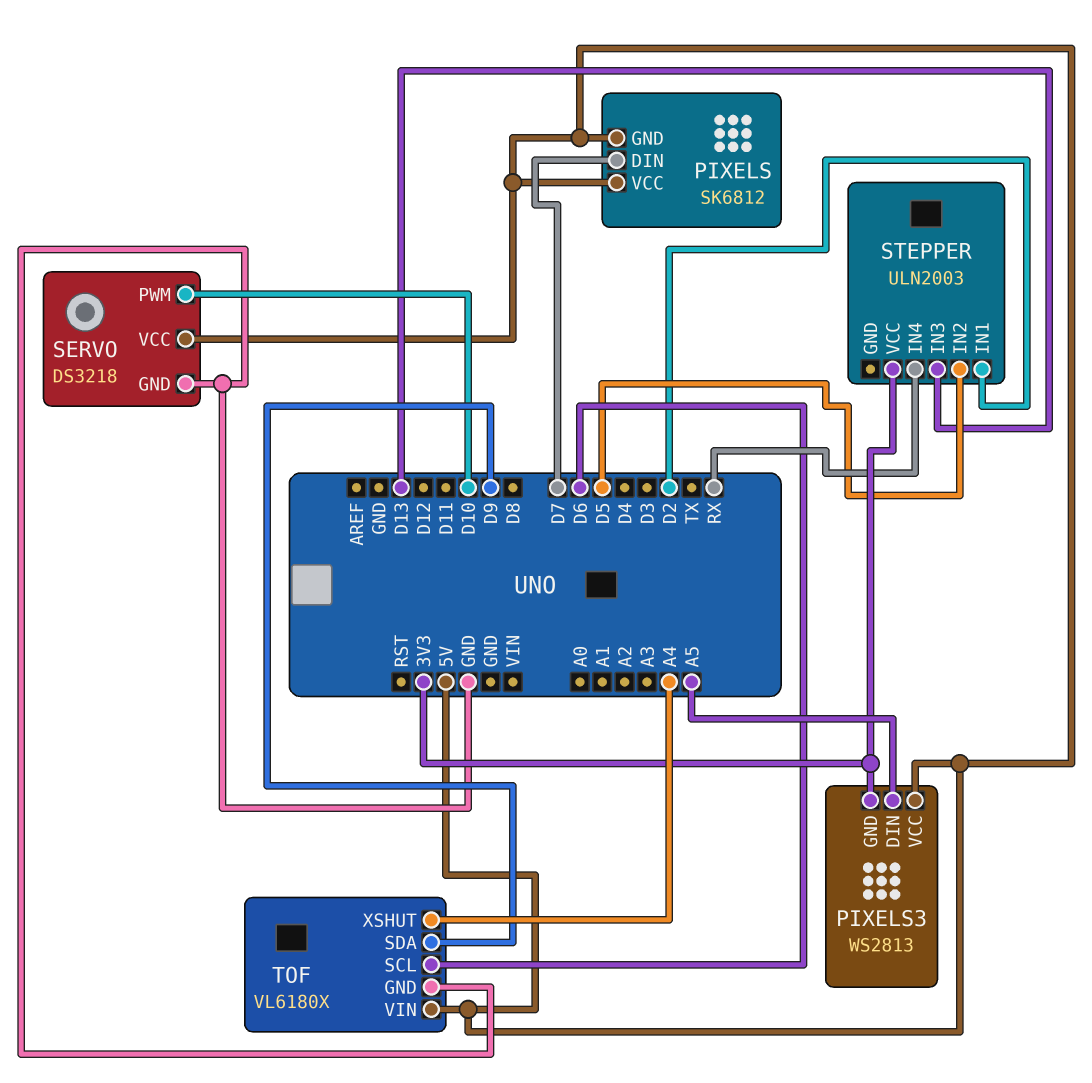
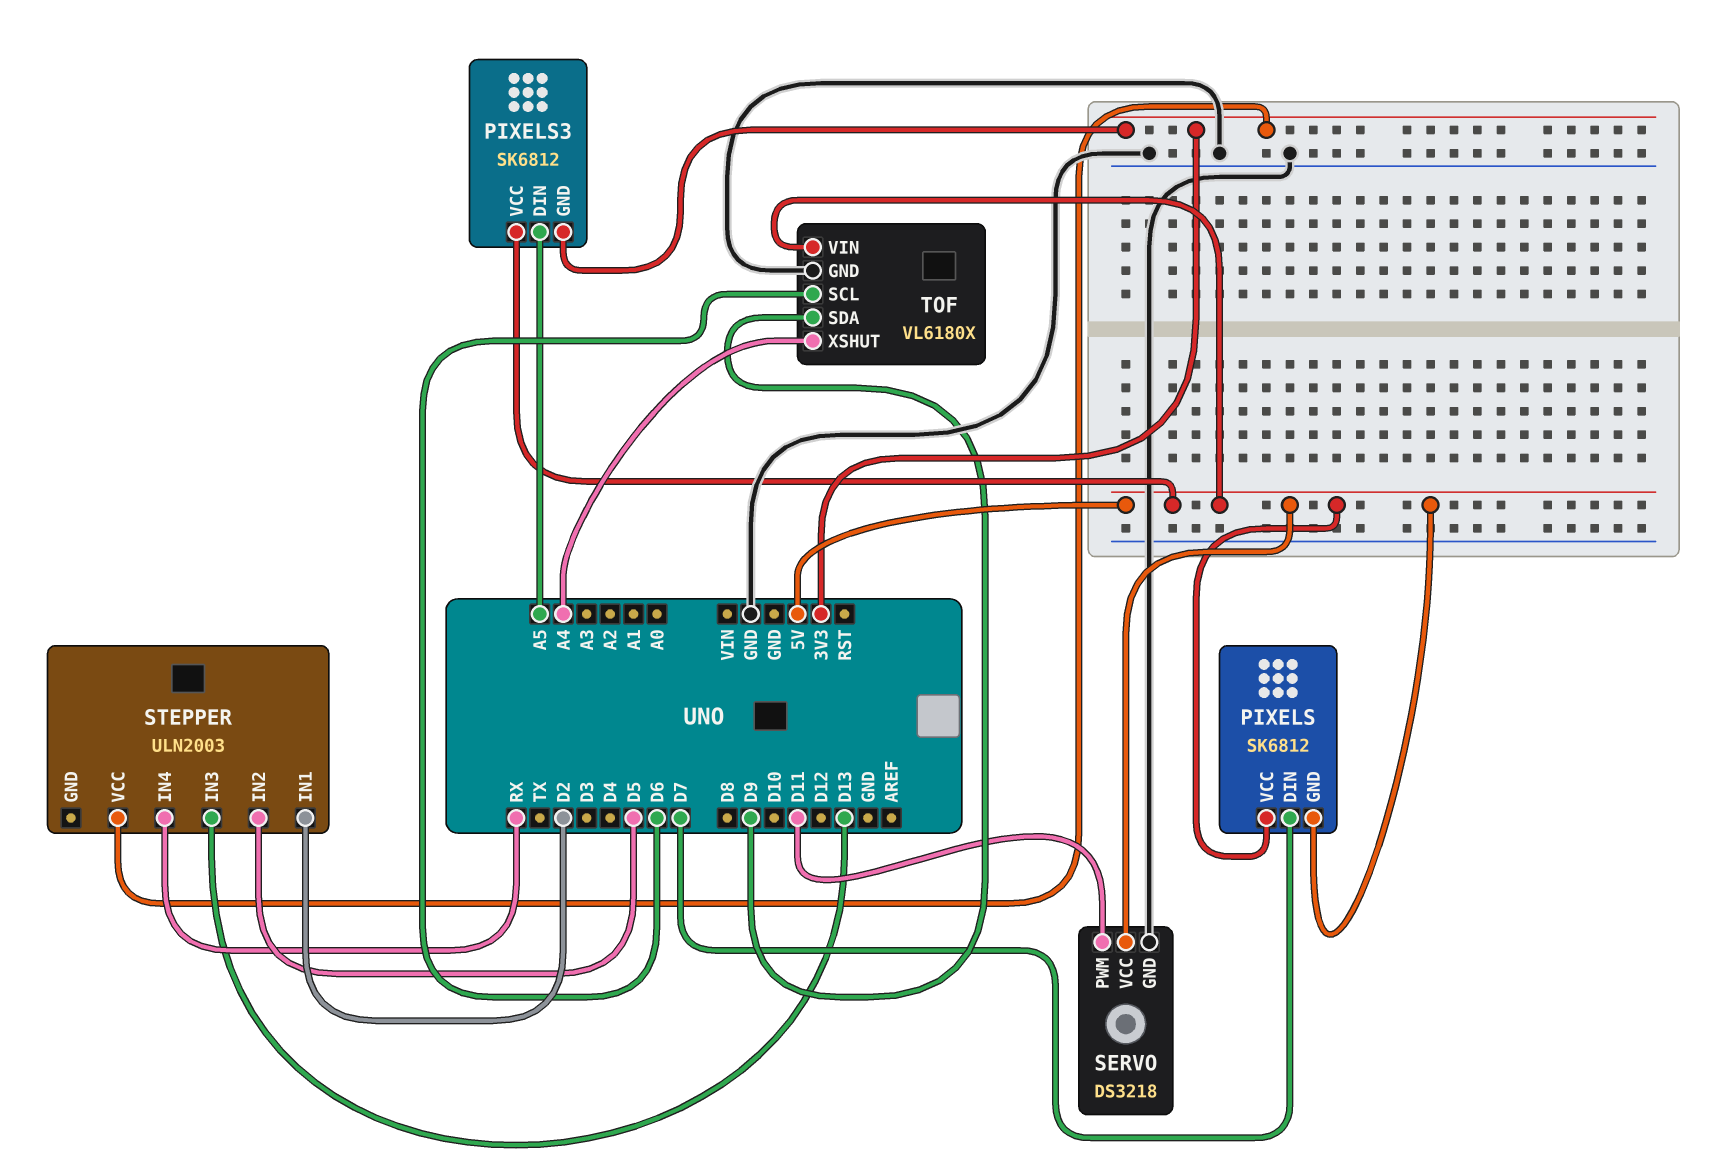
PIXELS3: WS2813 -> SK6812
SERVO pin PWM: D10 -> D11

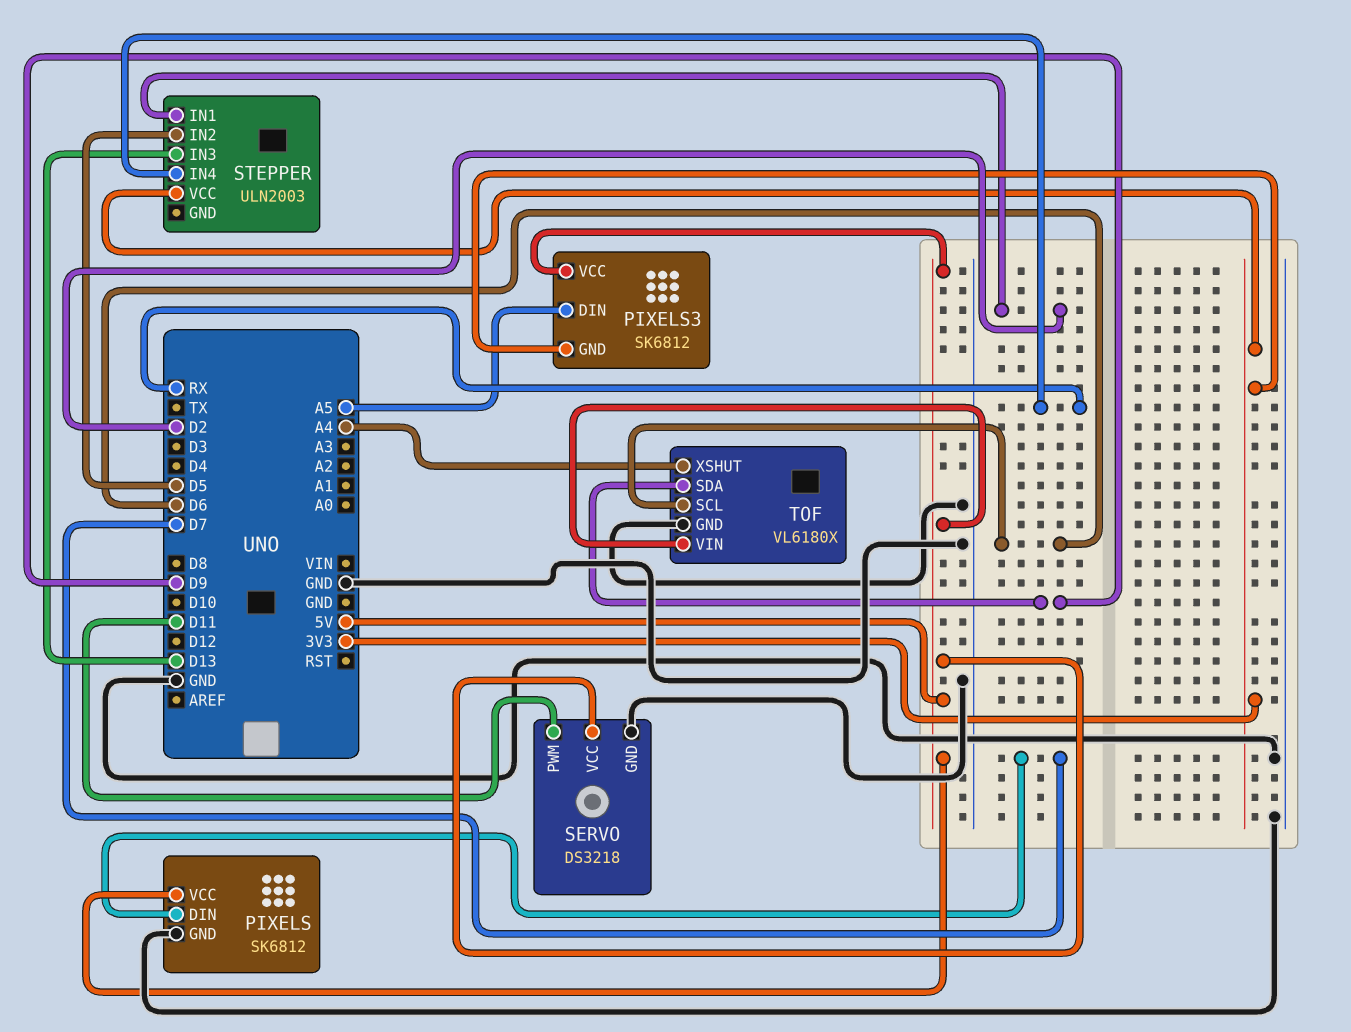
PIXELS pin GND: 5V -> GND

